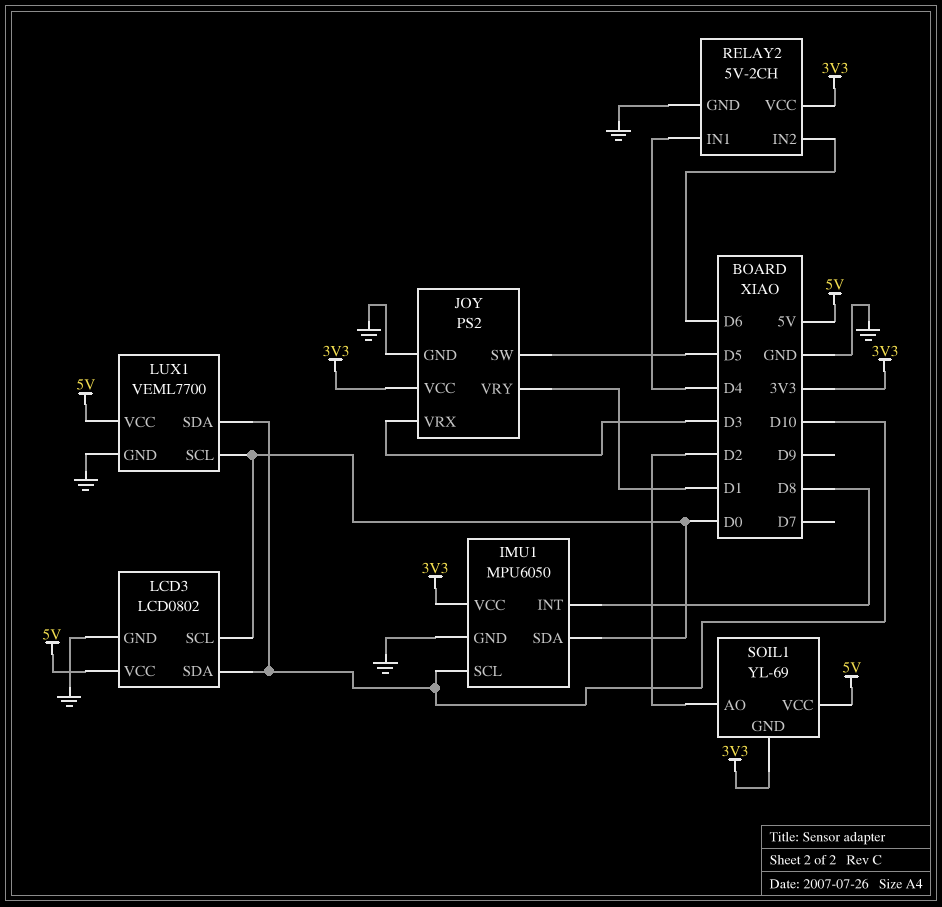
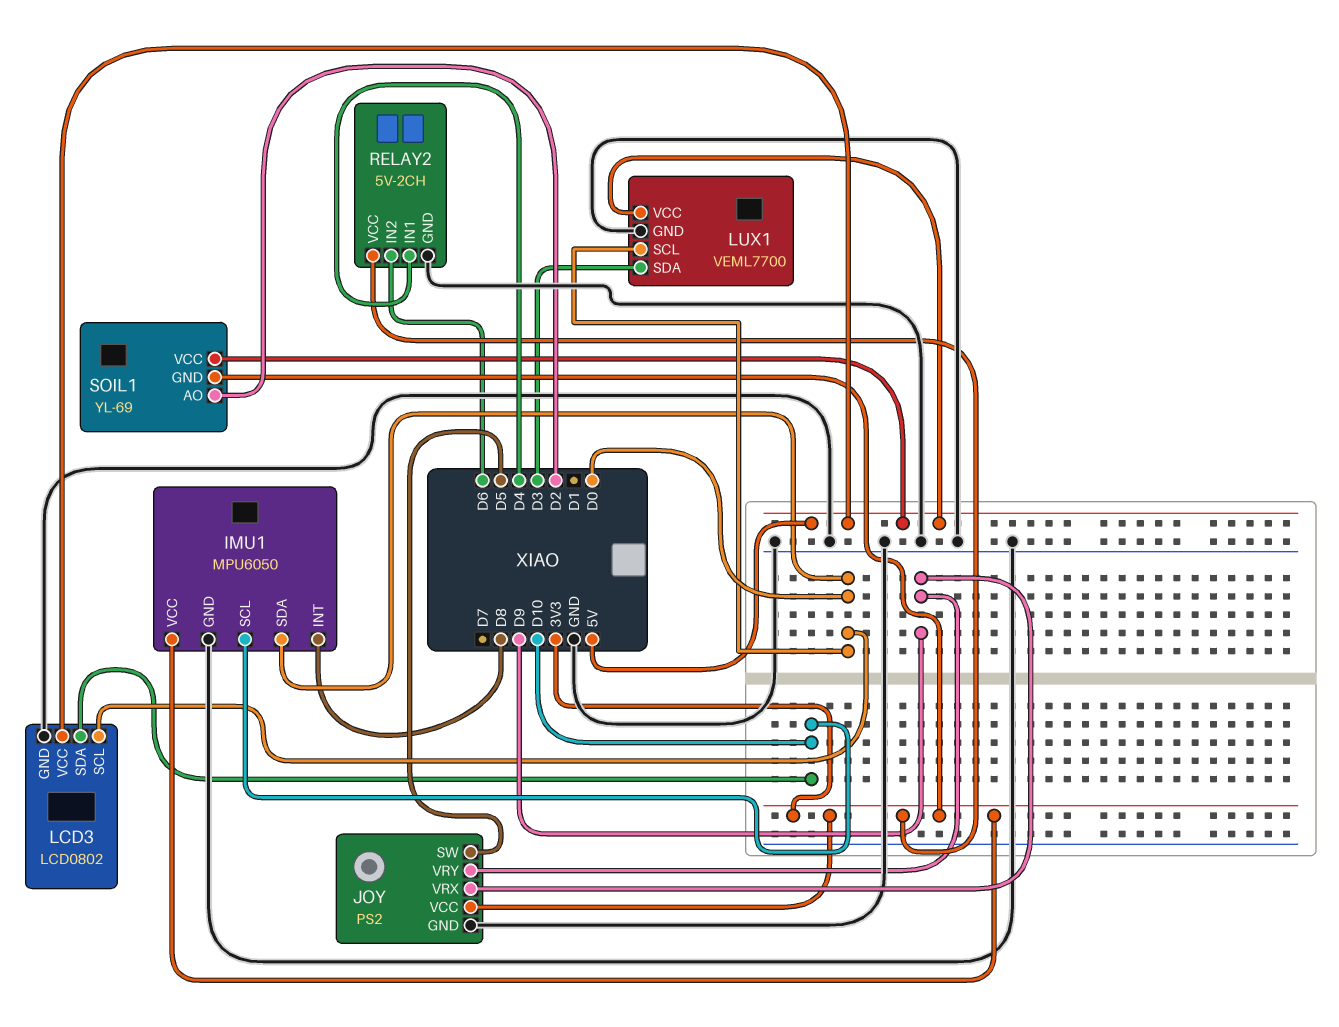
JOY pin VRX: D3 -> D9
JOY pin VRY: D1 -> D9
LUX1 pin SDA: D10 -> D3

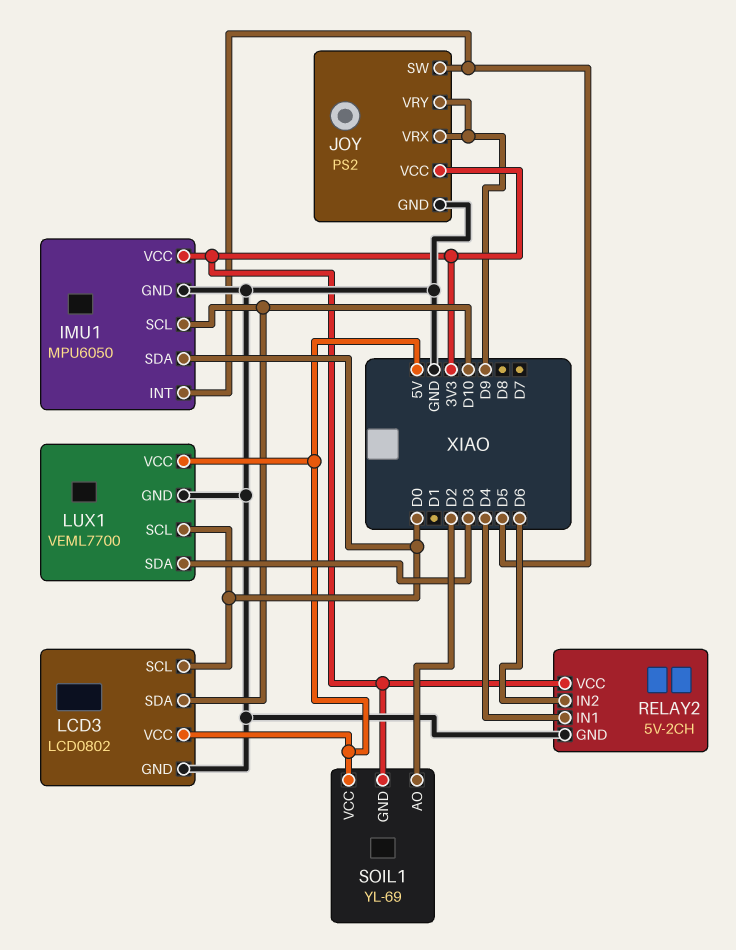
IMU1 pin INT: D8 -> D5

